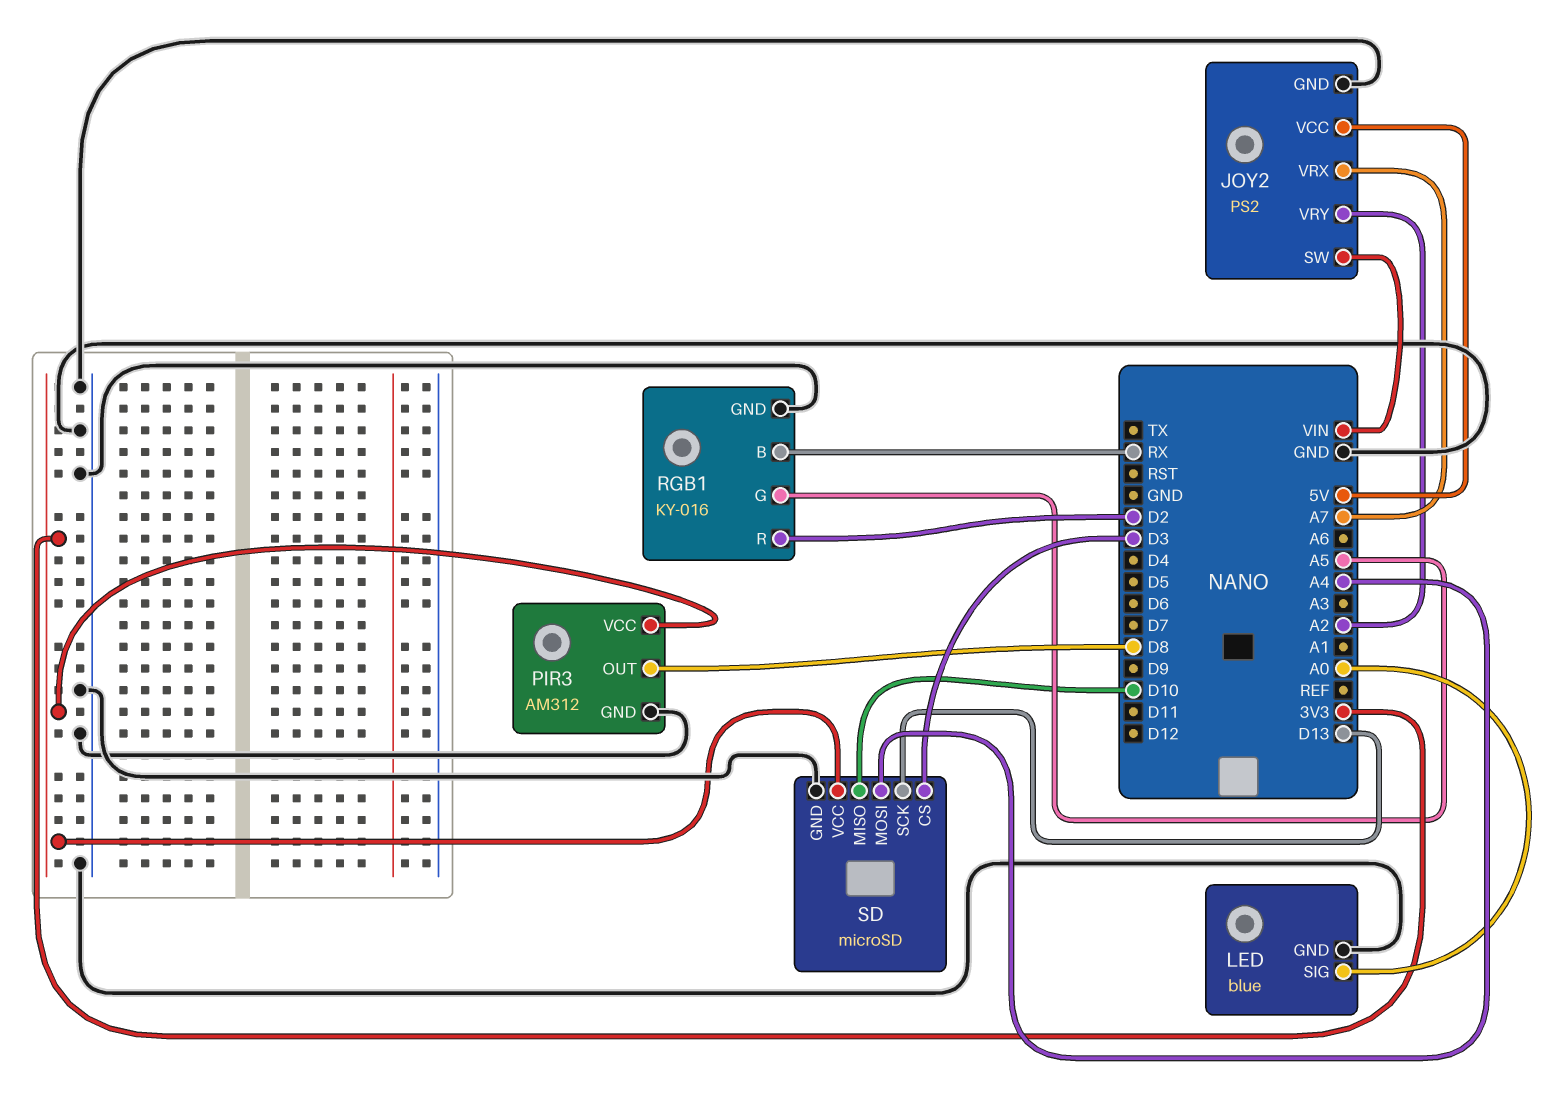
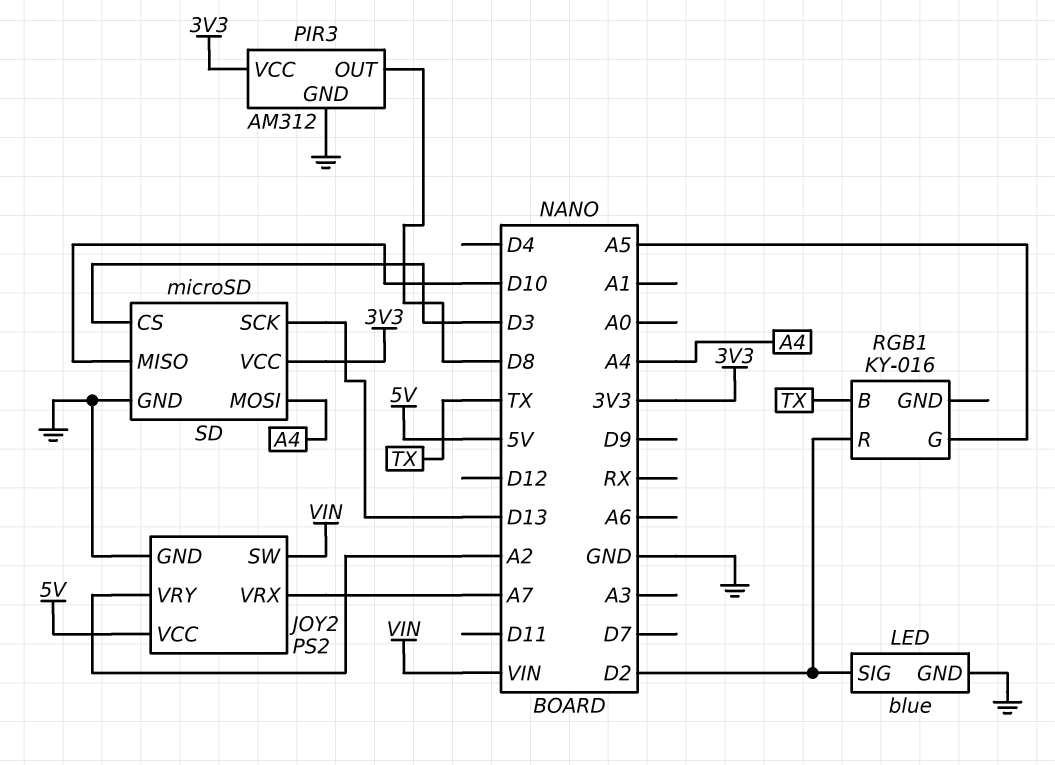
LED pin SIG: A0 -> D2
RGB1 pin B: RX -> TX
RGB1 pin GND: GND -> none

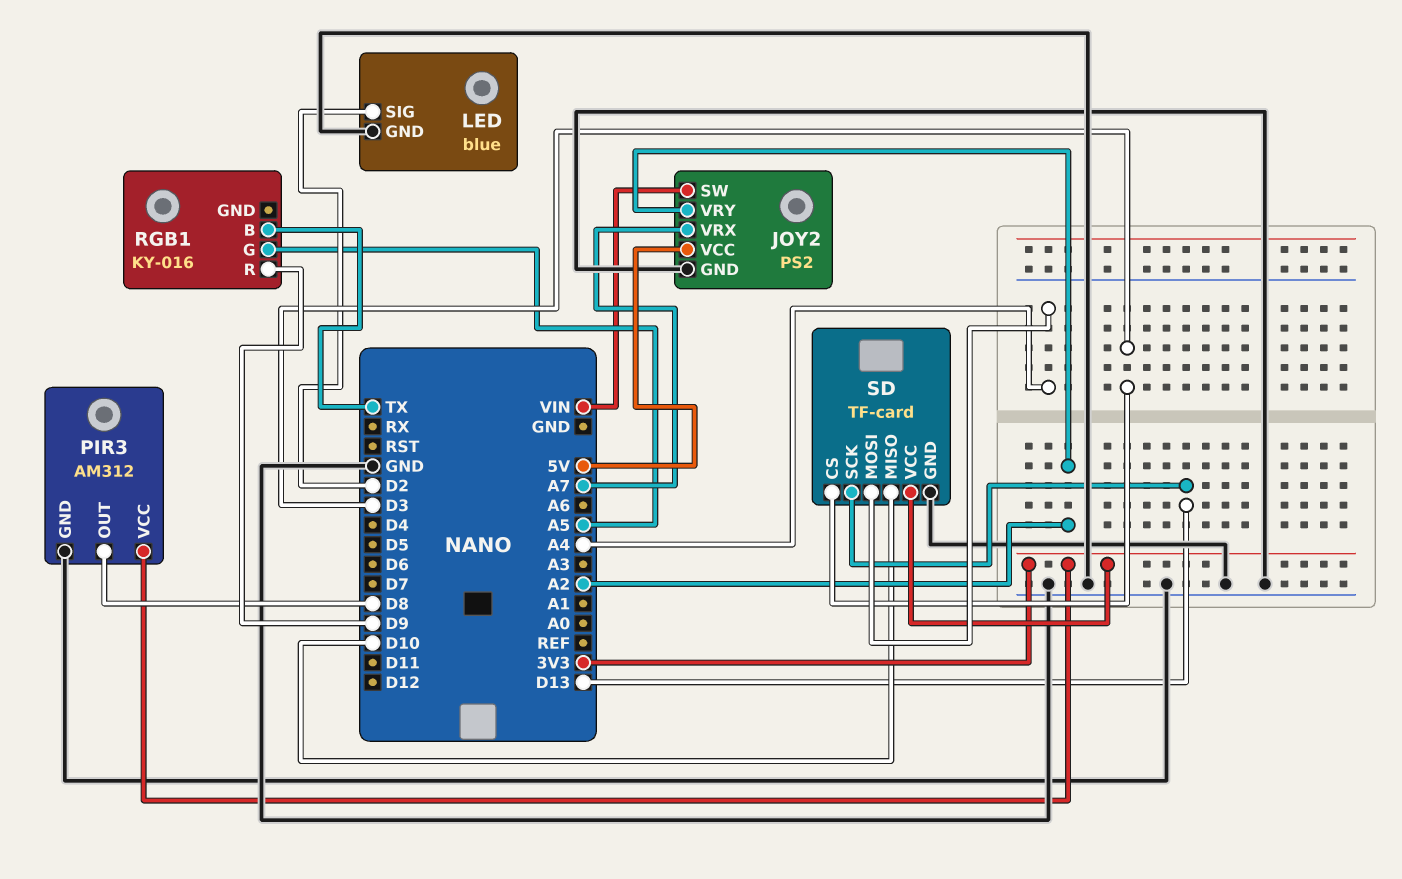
RGB1 pin R: D2 -> D9
SD: microSD -> TF-card

